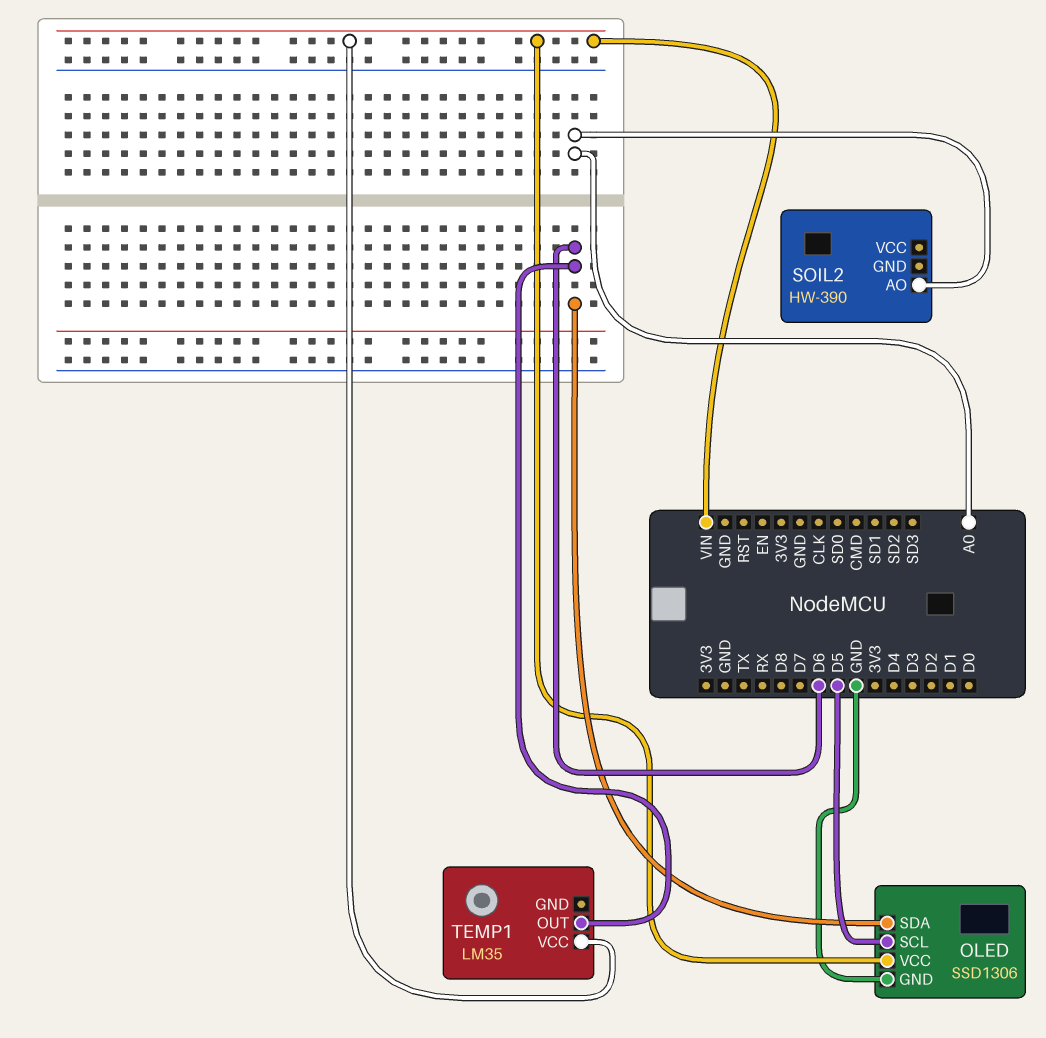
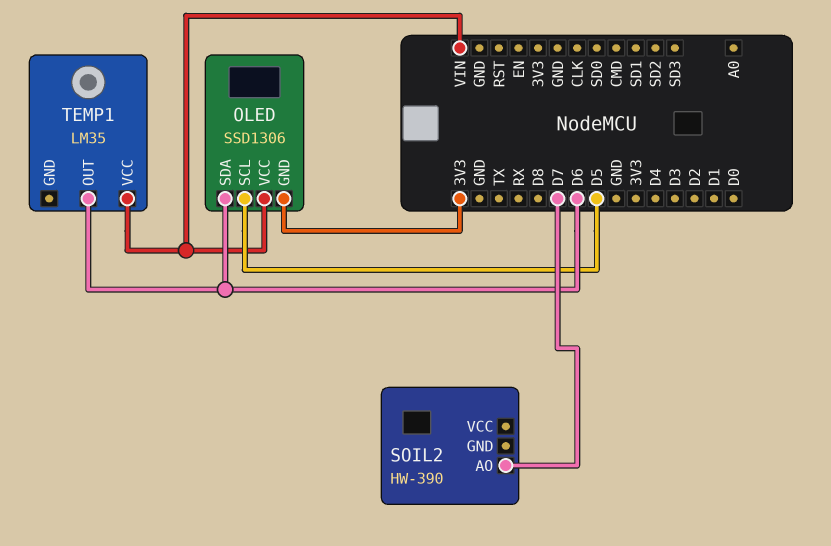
OLED pin GND: GND -> 3V3
SOIL2 pin AO: A0 -> D7

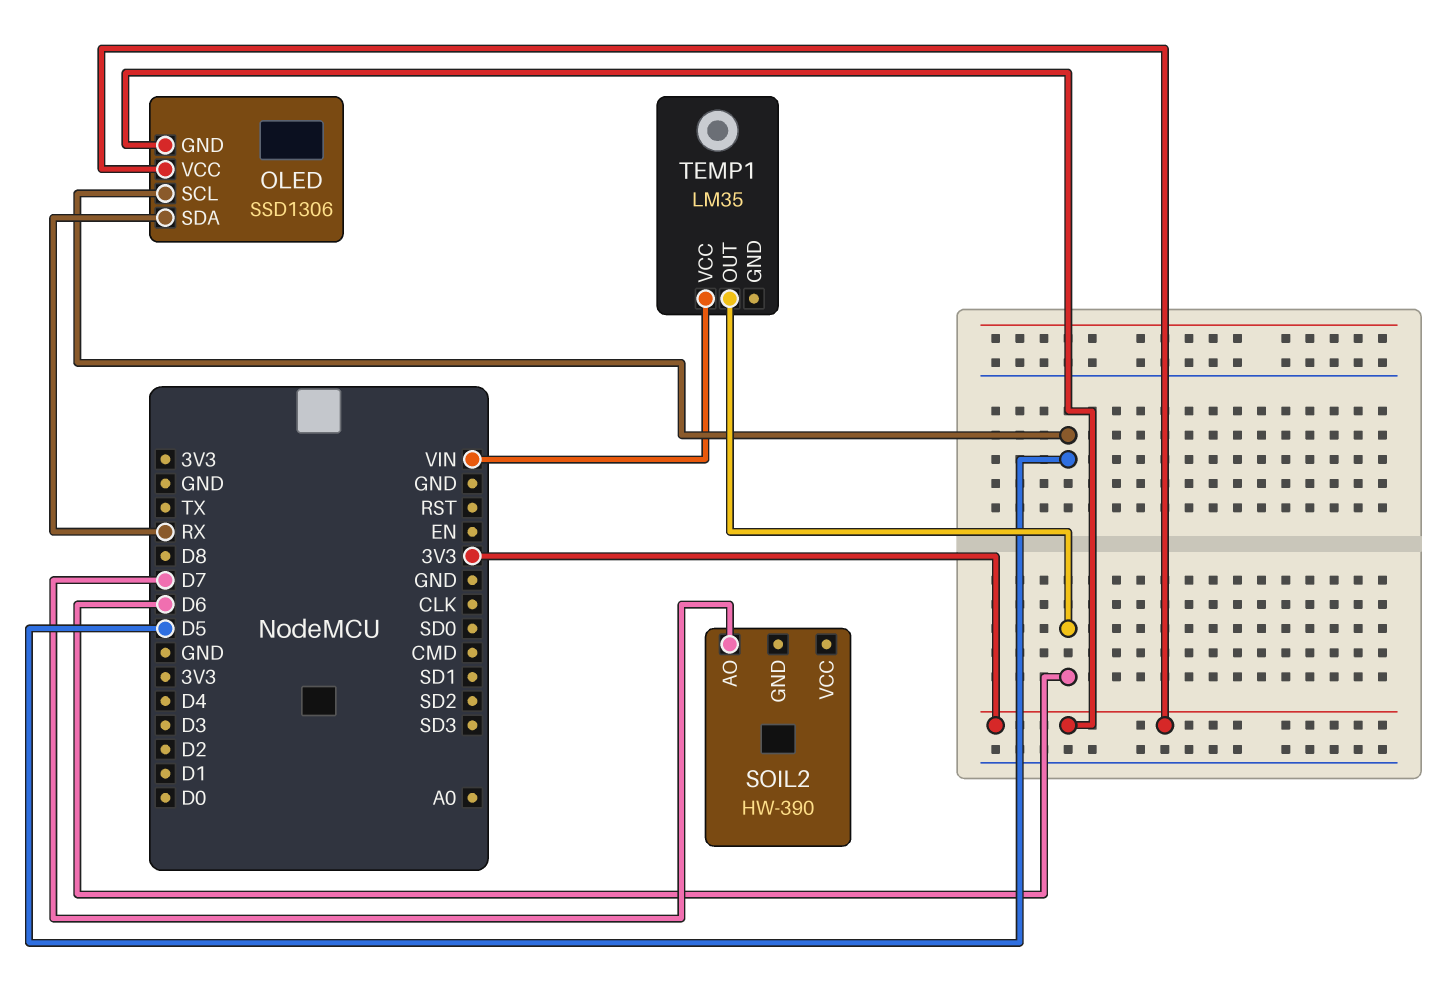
OLED pin SDA: D6 -> RX
OLED pin VCC: VIN -> 3V3

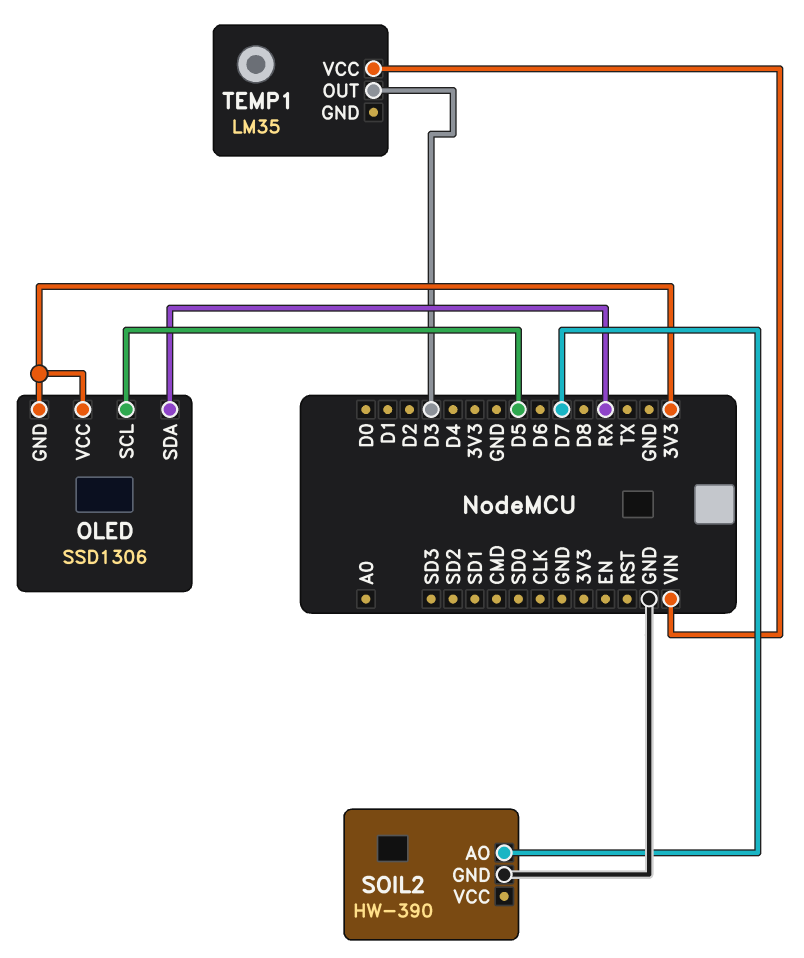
SOIL2 pin GND: none -> GND
TEMP1 pin OUT: D6 -> D3

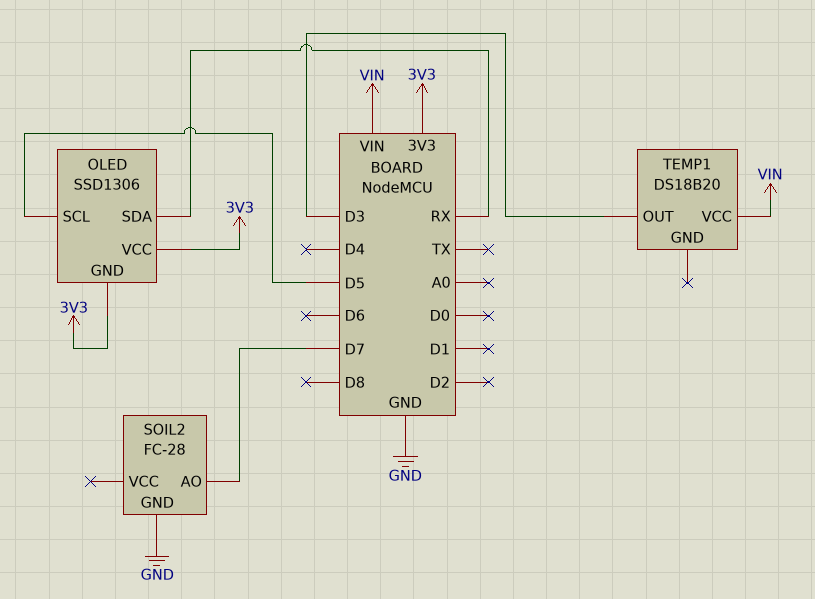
SOIL2: HW-390 -> FC-28
TEMP1: LM35 -> DS18B20

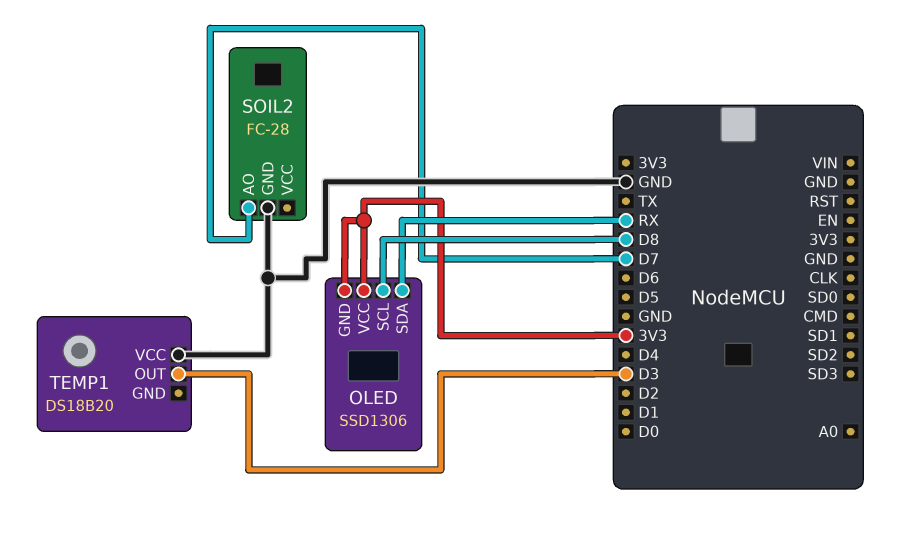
OLED pin SCL: D5 -> D8
TEMP1 pin VCC: VIN -> GND

